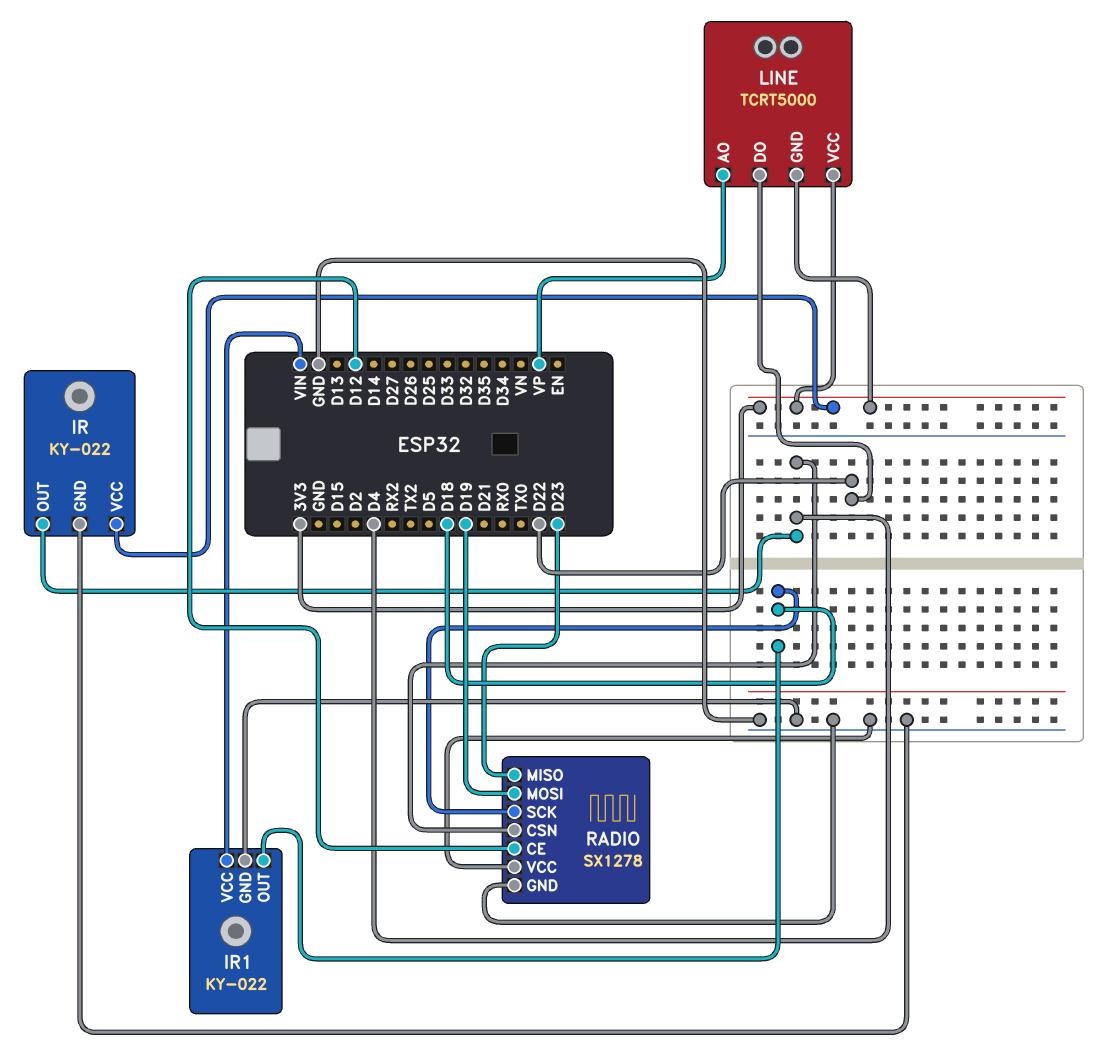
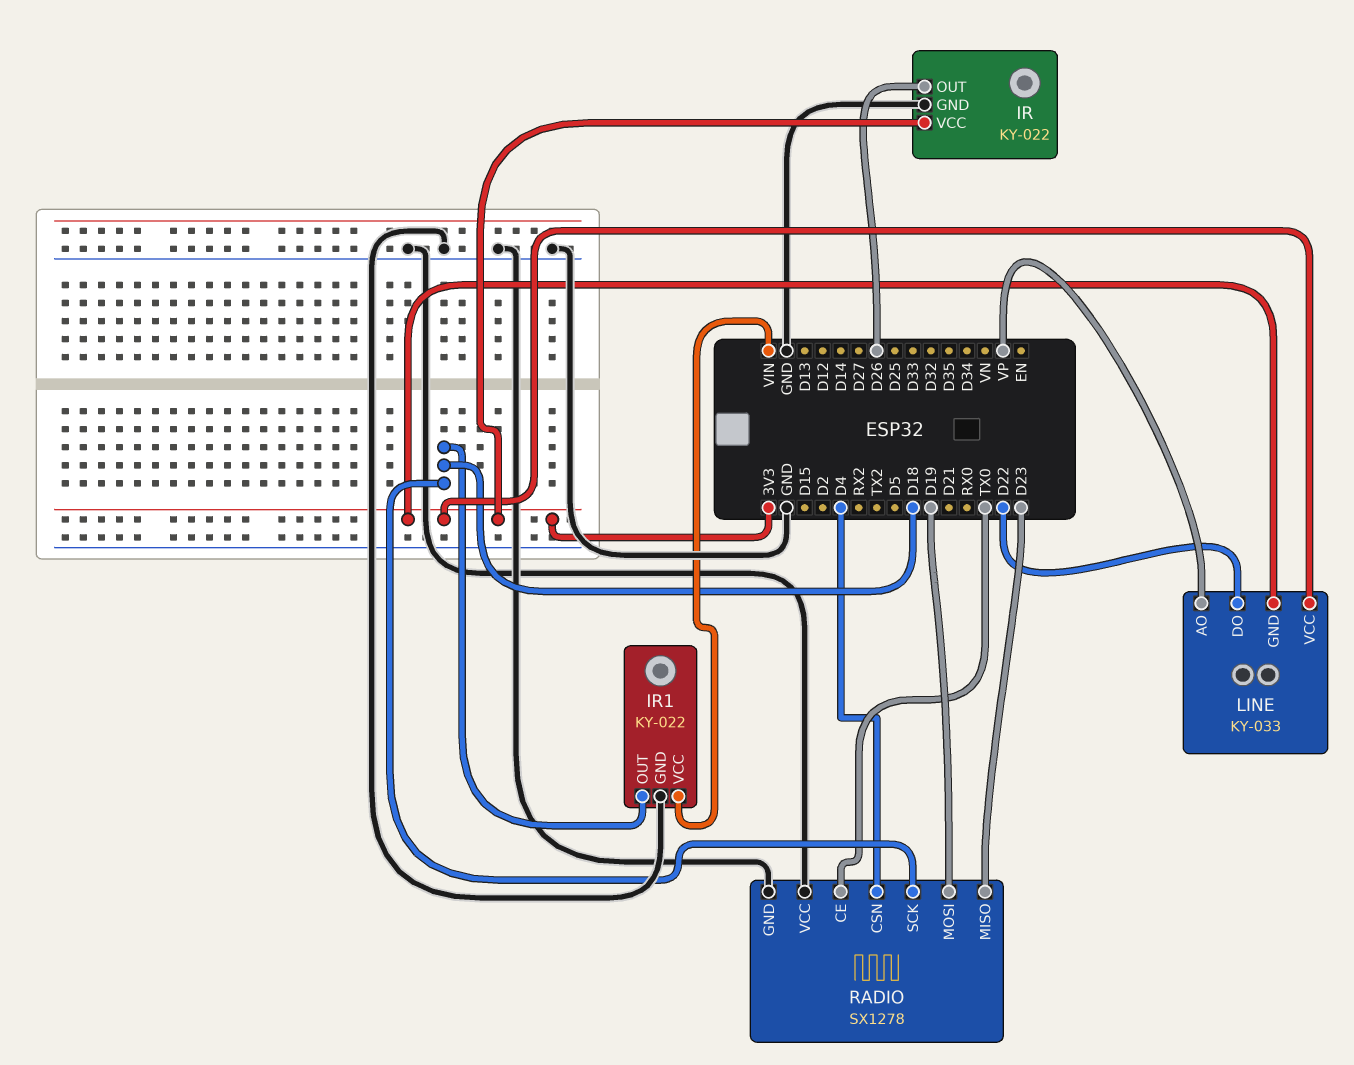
IR pin OUT: D4 -> D26
LINE: TCRT5000 -> KY-033
RADIO pin CE: D12 -> TX0

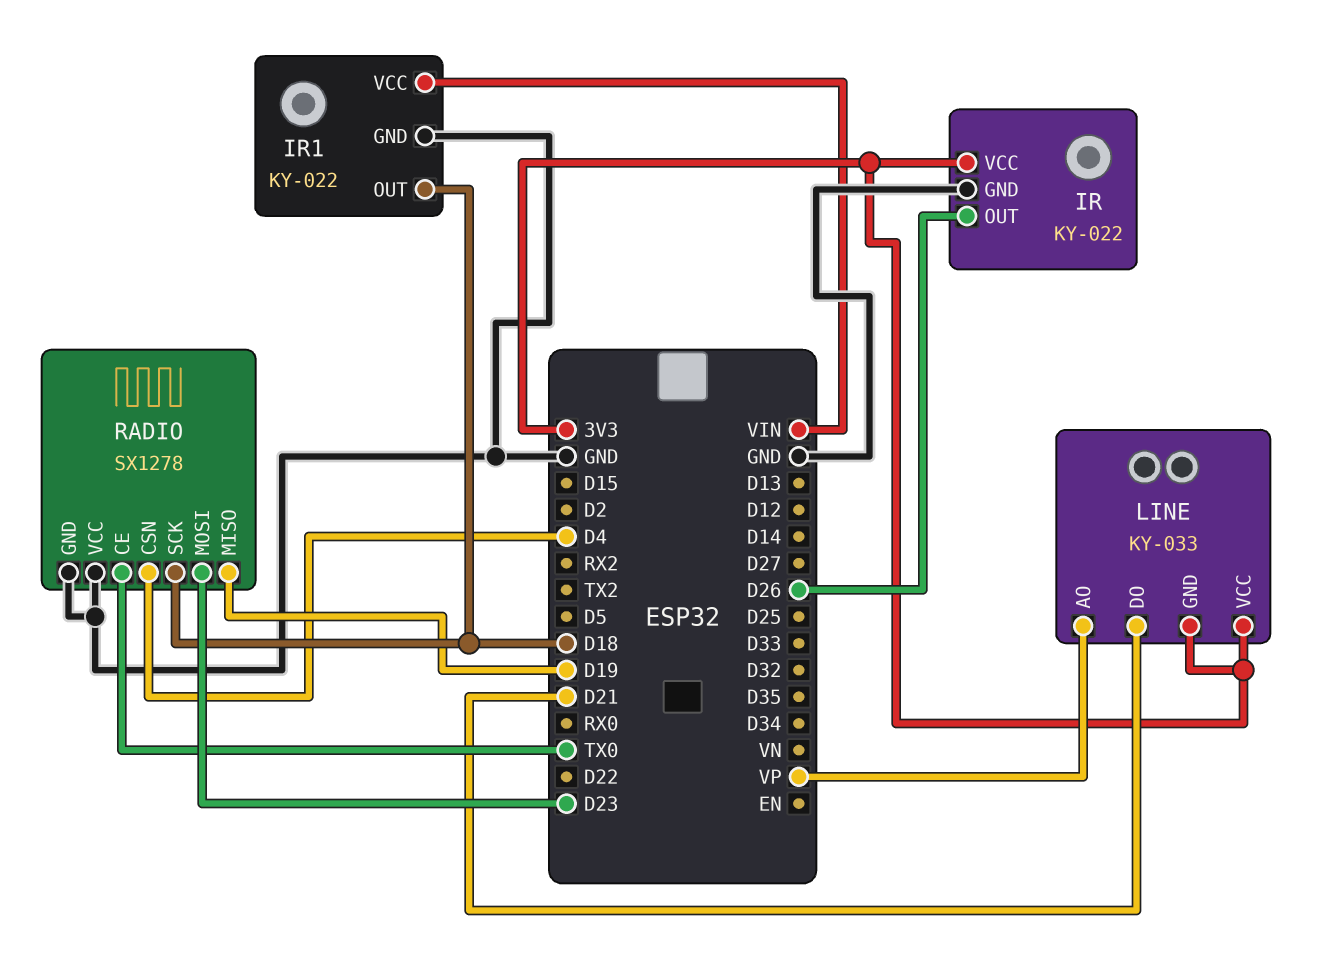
LINE pin DO: D22 -> D21
RADIO pin MISO: D23 -> D19
RADIO pin MOSI: D19 -> D23

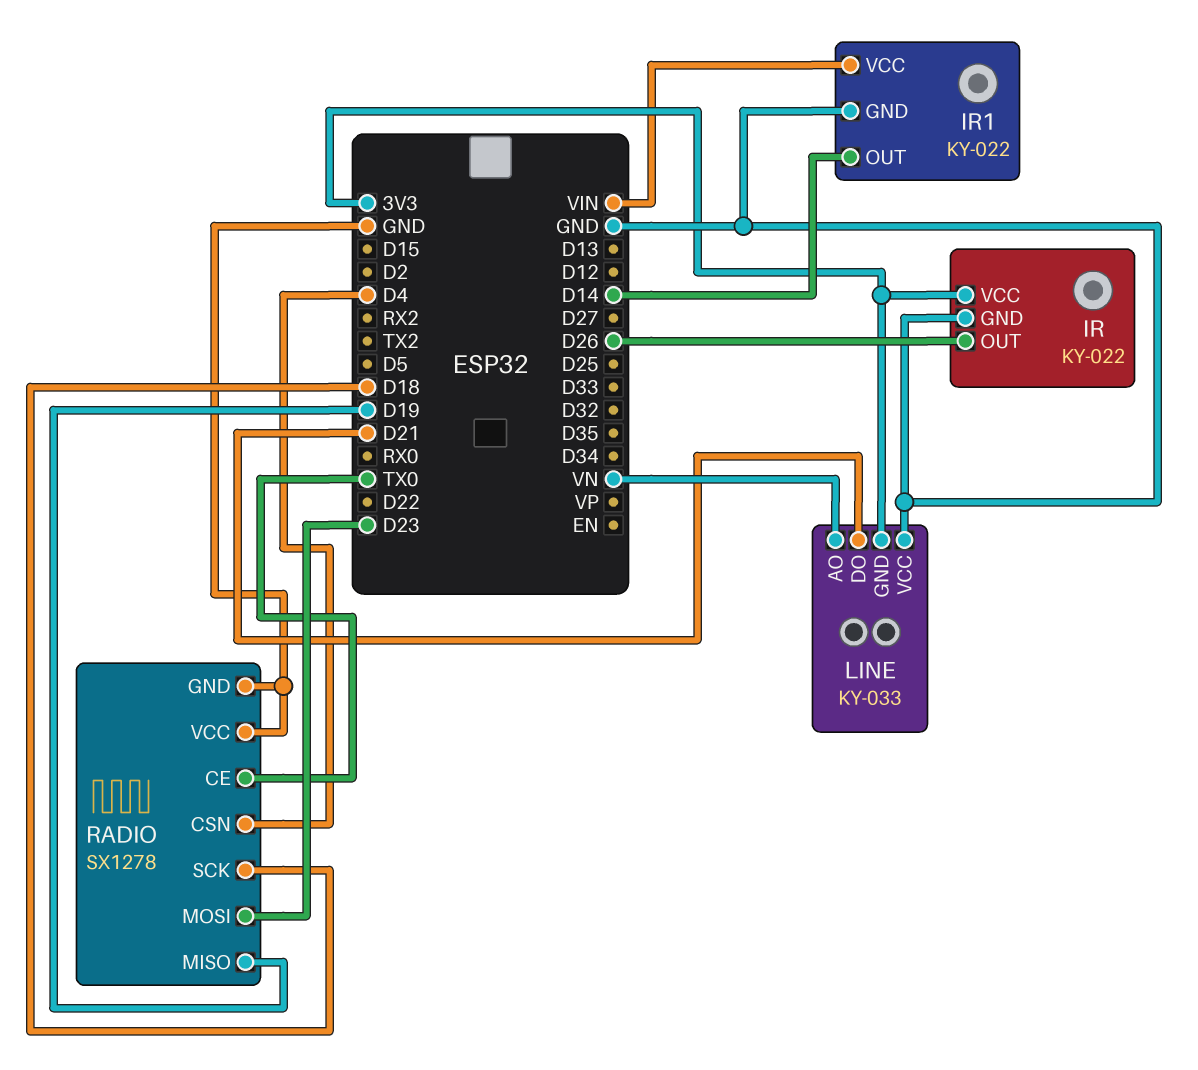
IR1 pin OUT: D18 -> D14
LINE pin AO: VP -> VN
LINE pin VCC: 3V3 -> GND

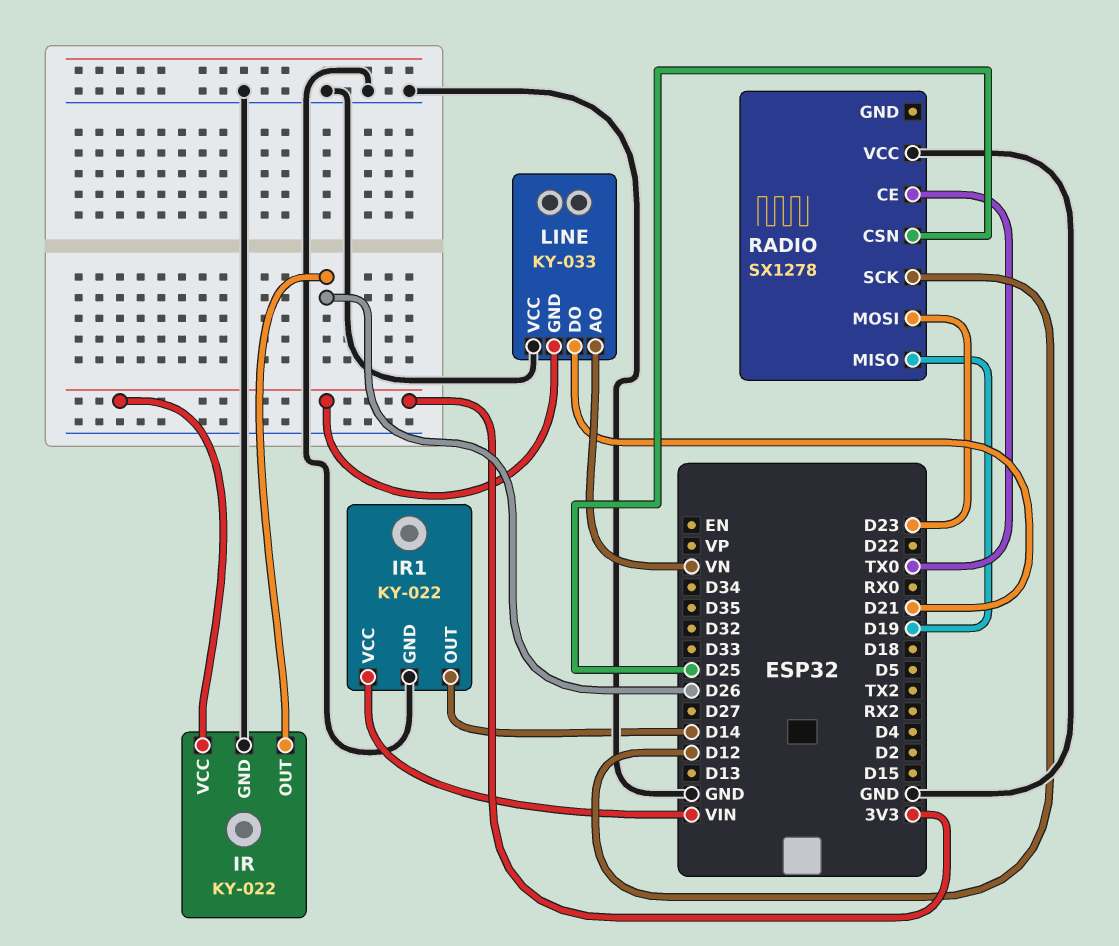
RADIO pin CSN: D4 -> D25
RADIO pin GND: GND -> none
RADIO pin SCK: D18 -> D12

